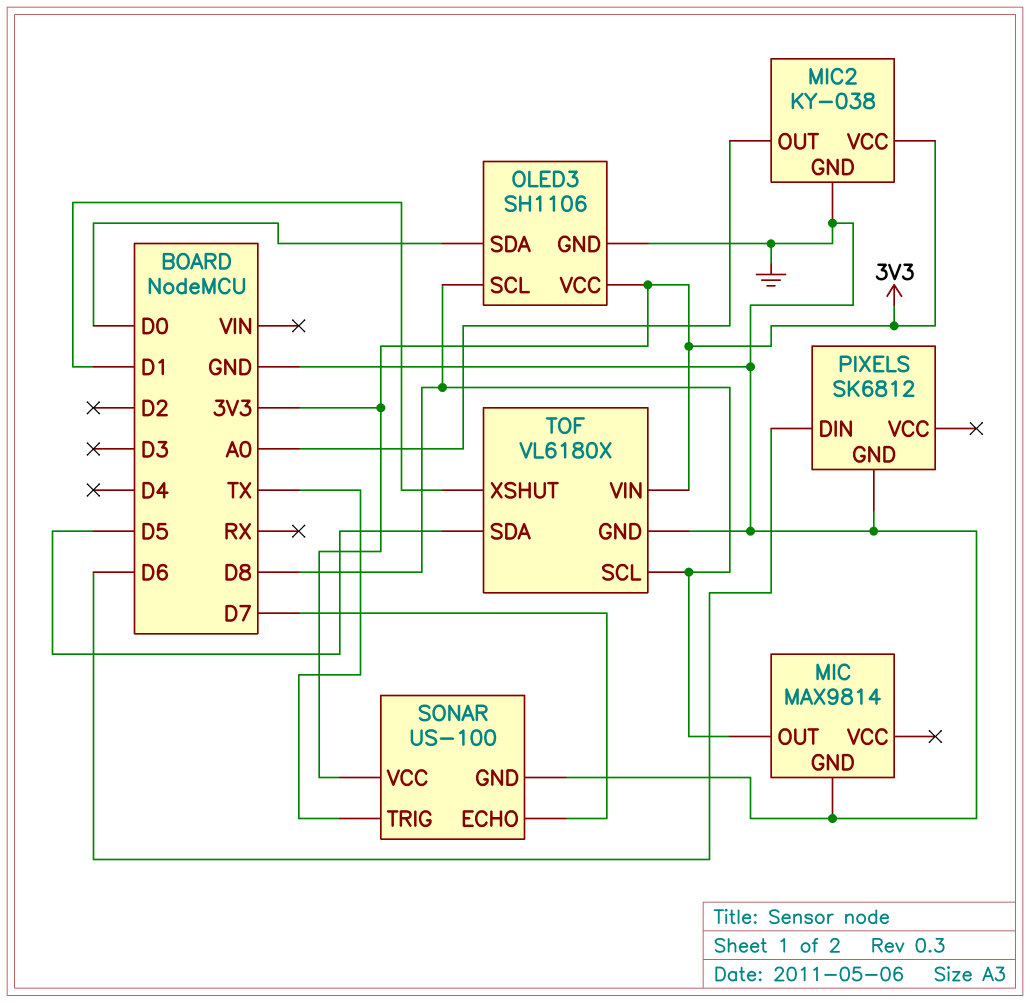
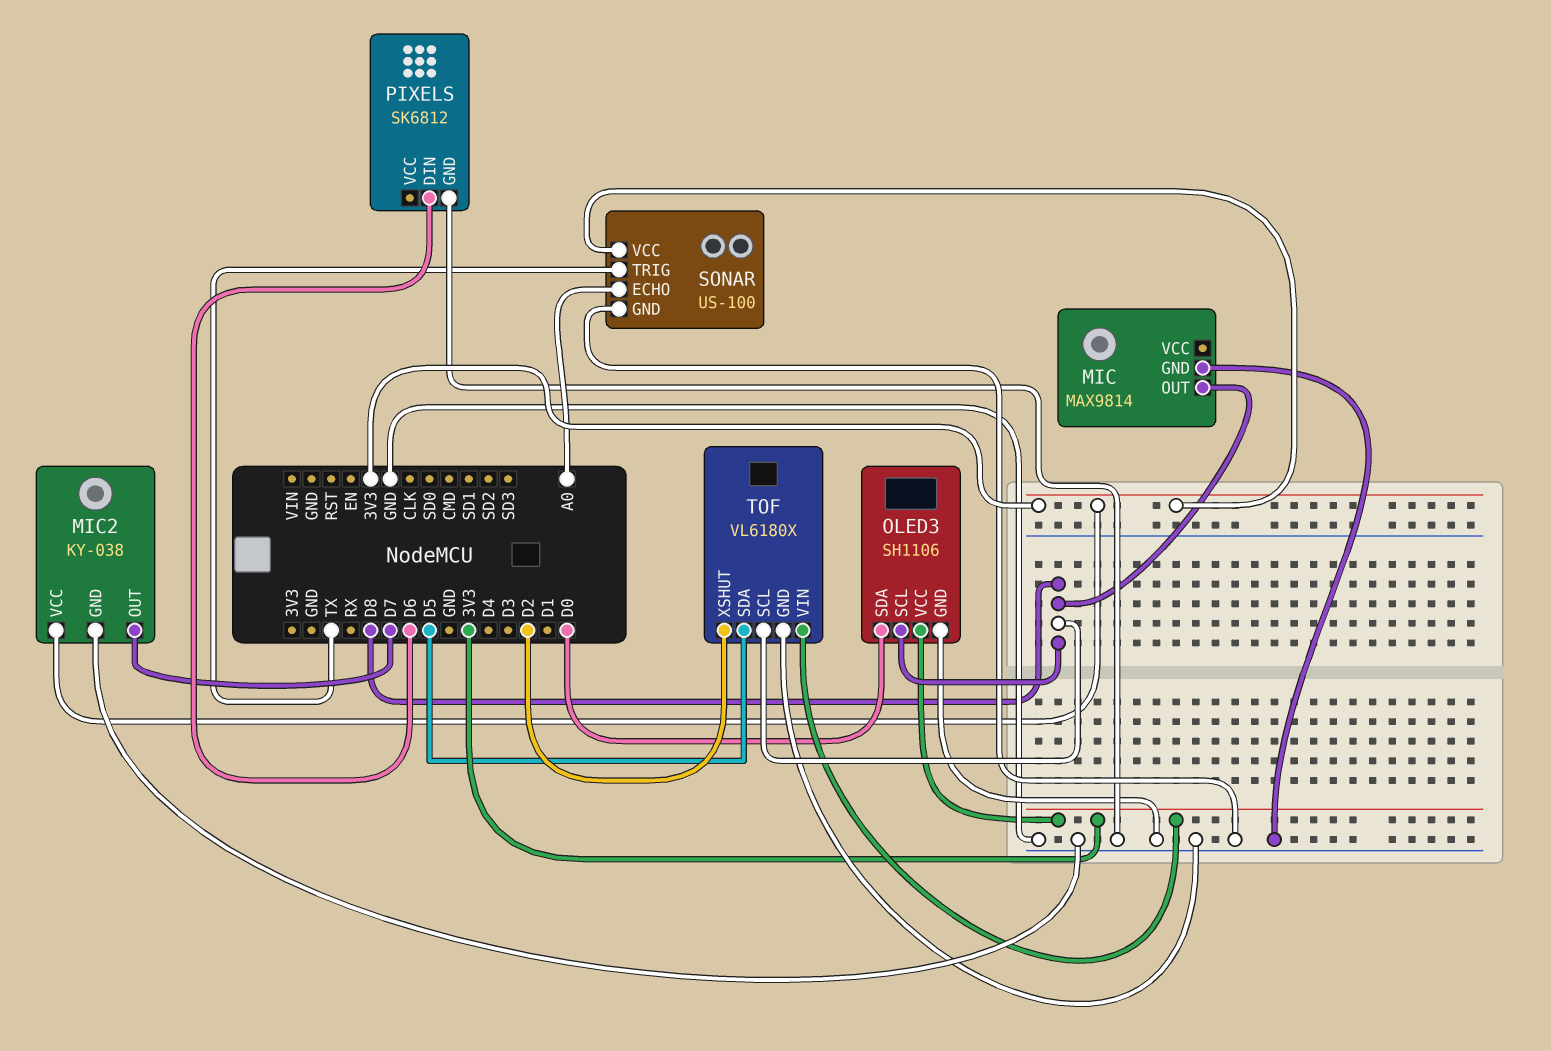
MIC2 pin OUT: A0 -> D7
SONAR pin ECHO: D7 -> A0
TOF pin XSHUT: D1 -> D2

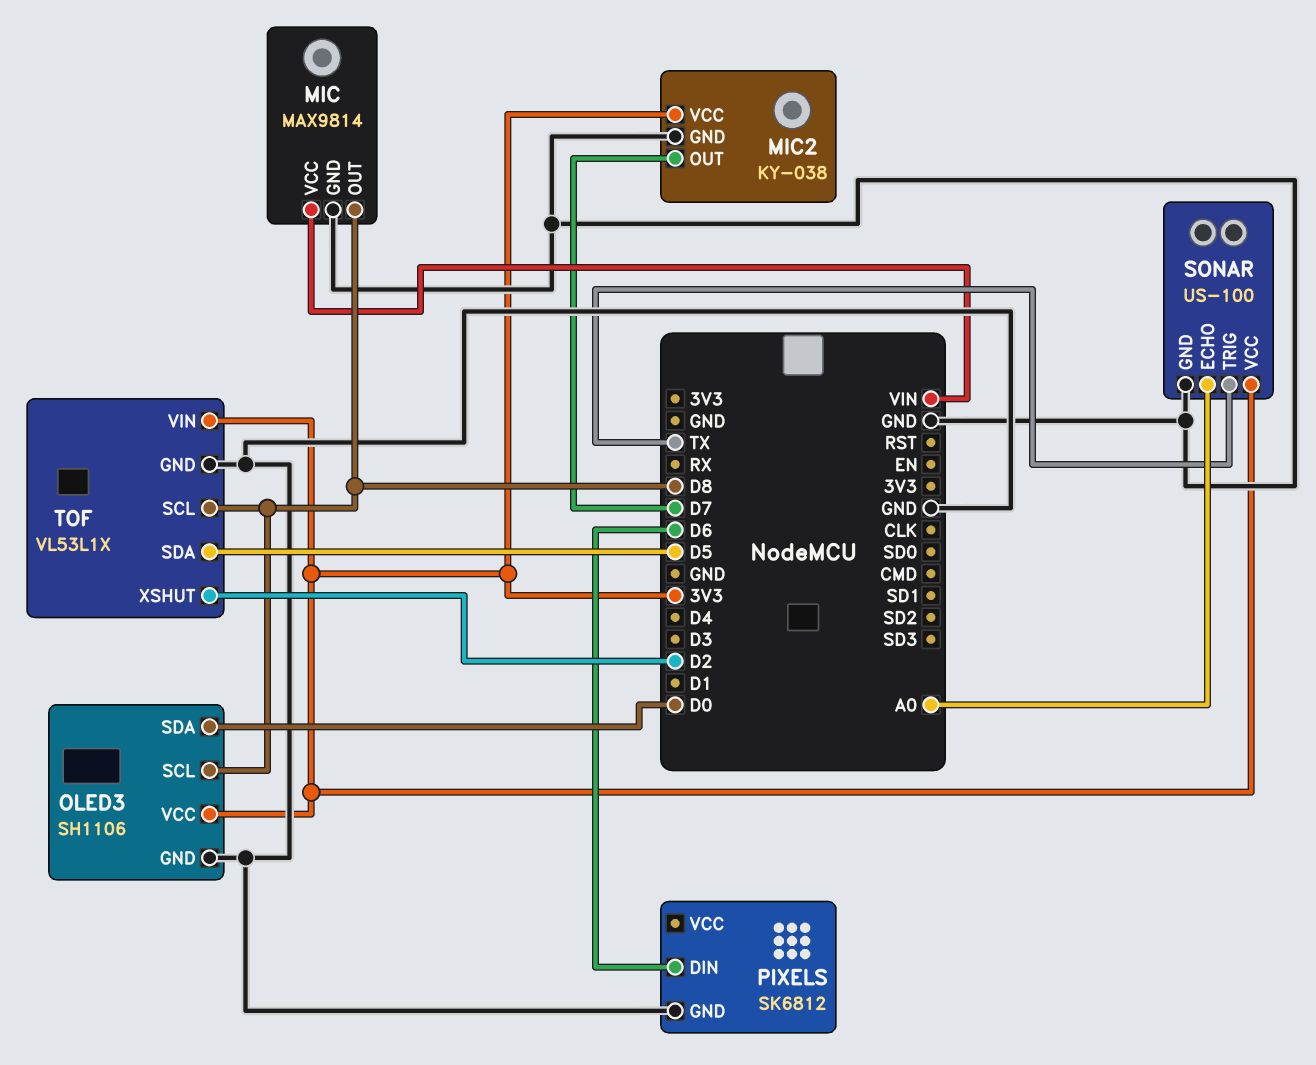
MIC pin VCC: none -> VIN
TOF: VL6180X -> VL53L1X

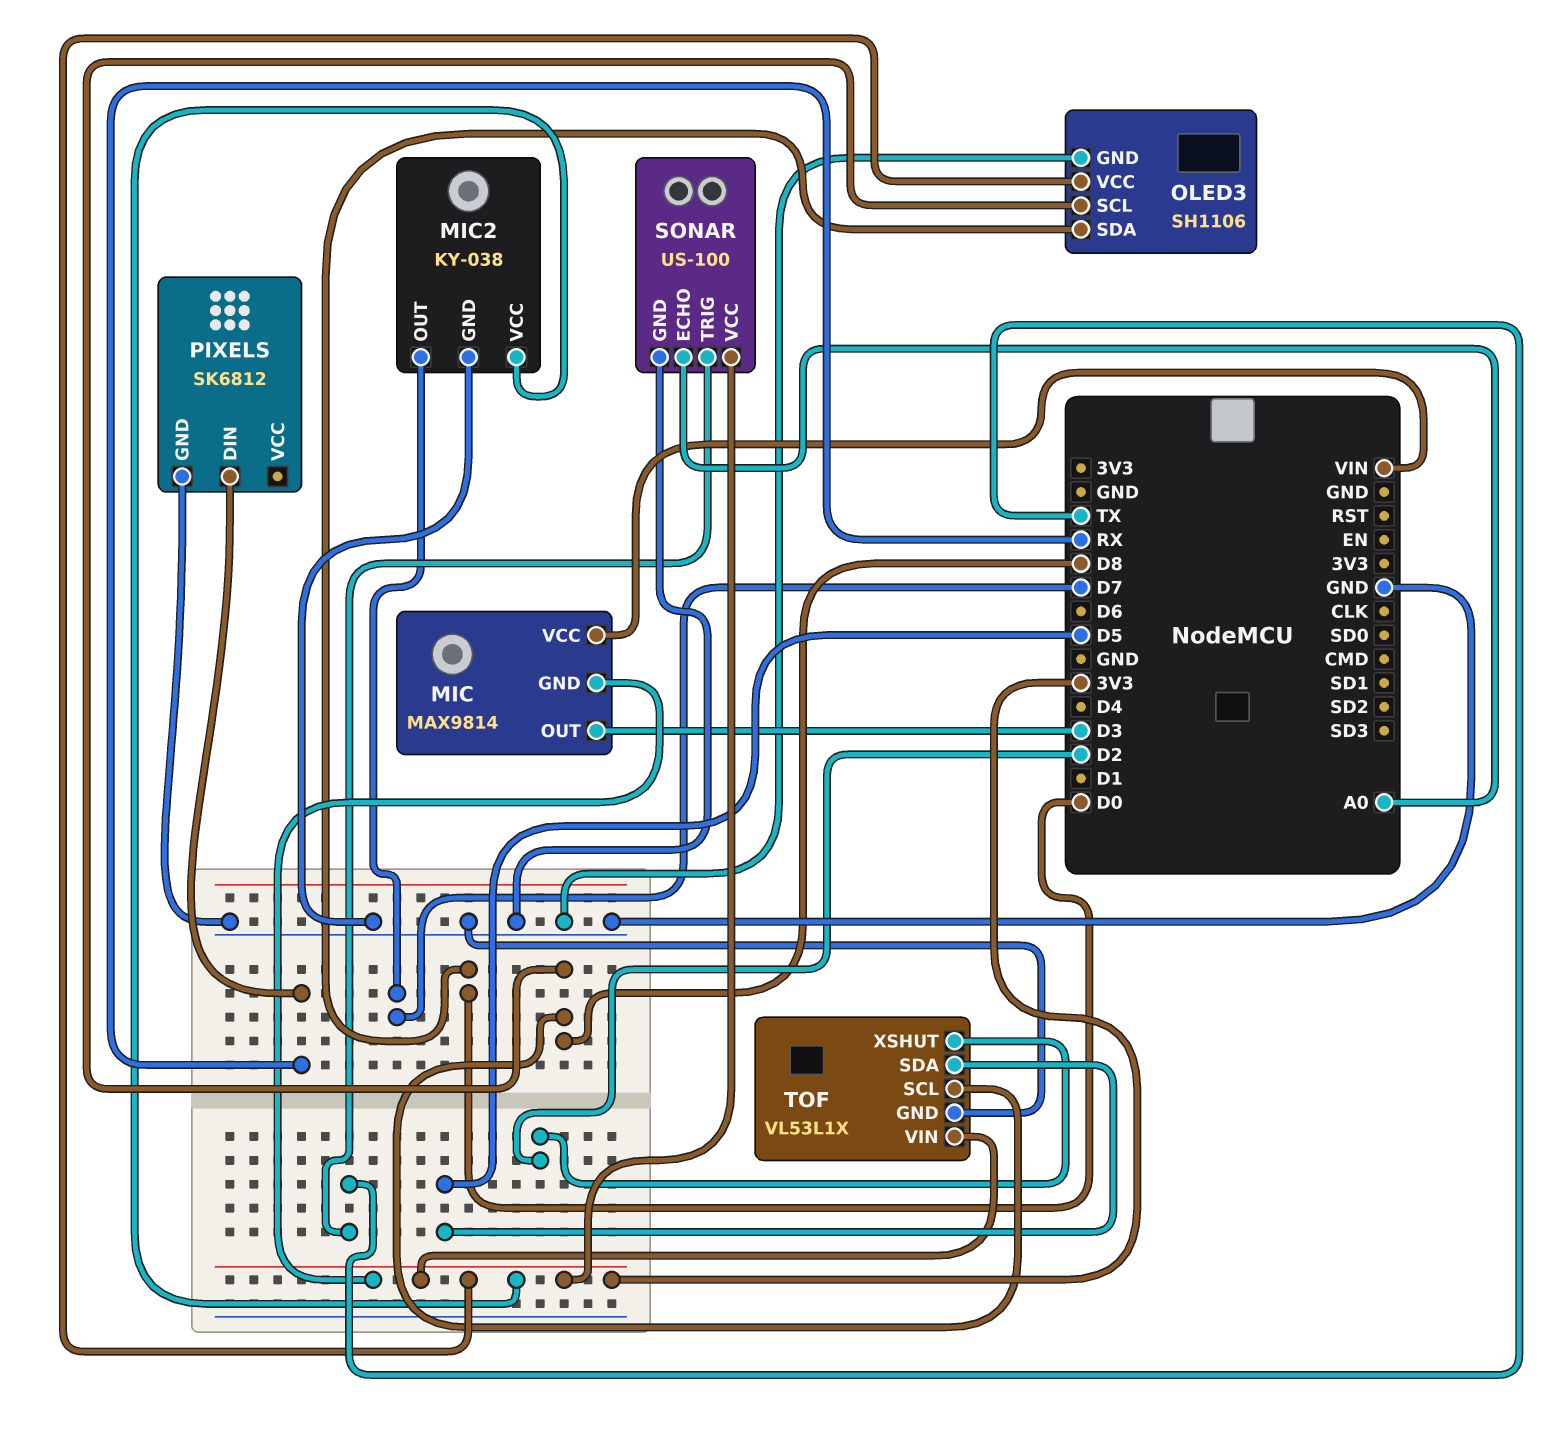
MIC pin GND: GND -> 3V3
MIC pin OUT: D8 -> D3
PIXELS pin DIN: D6 -> RX

